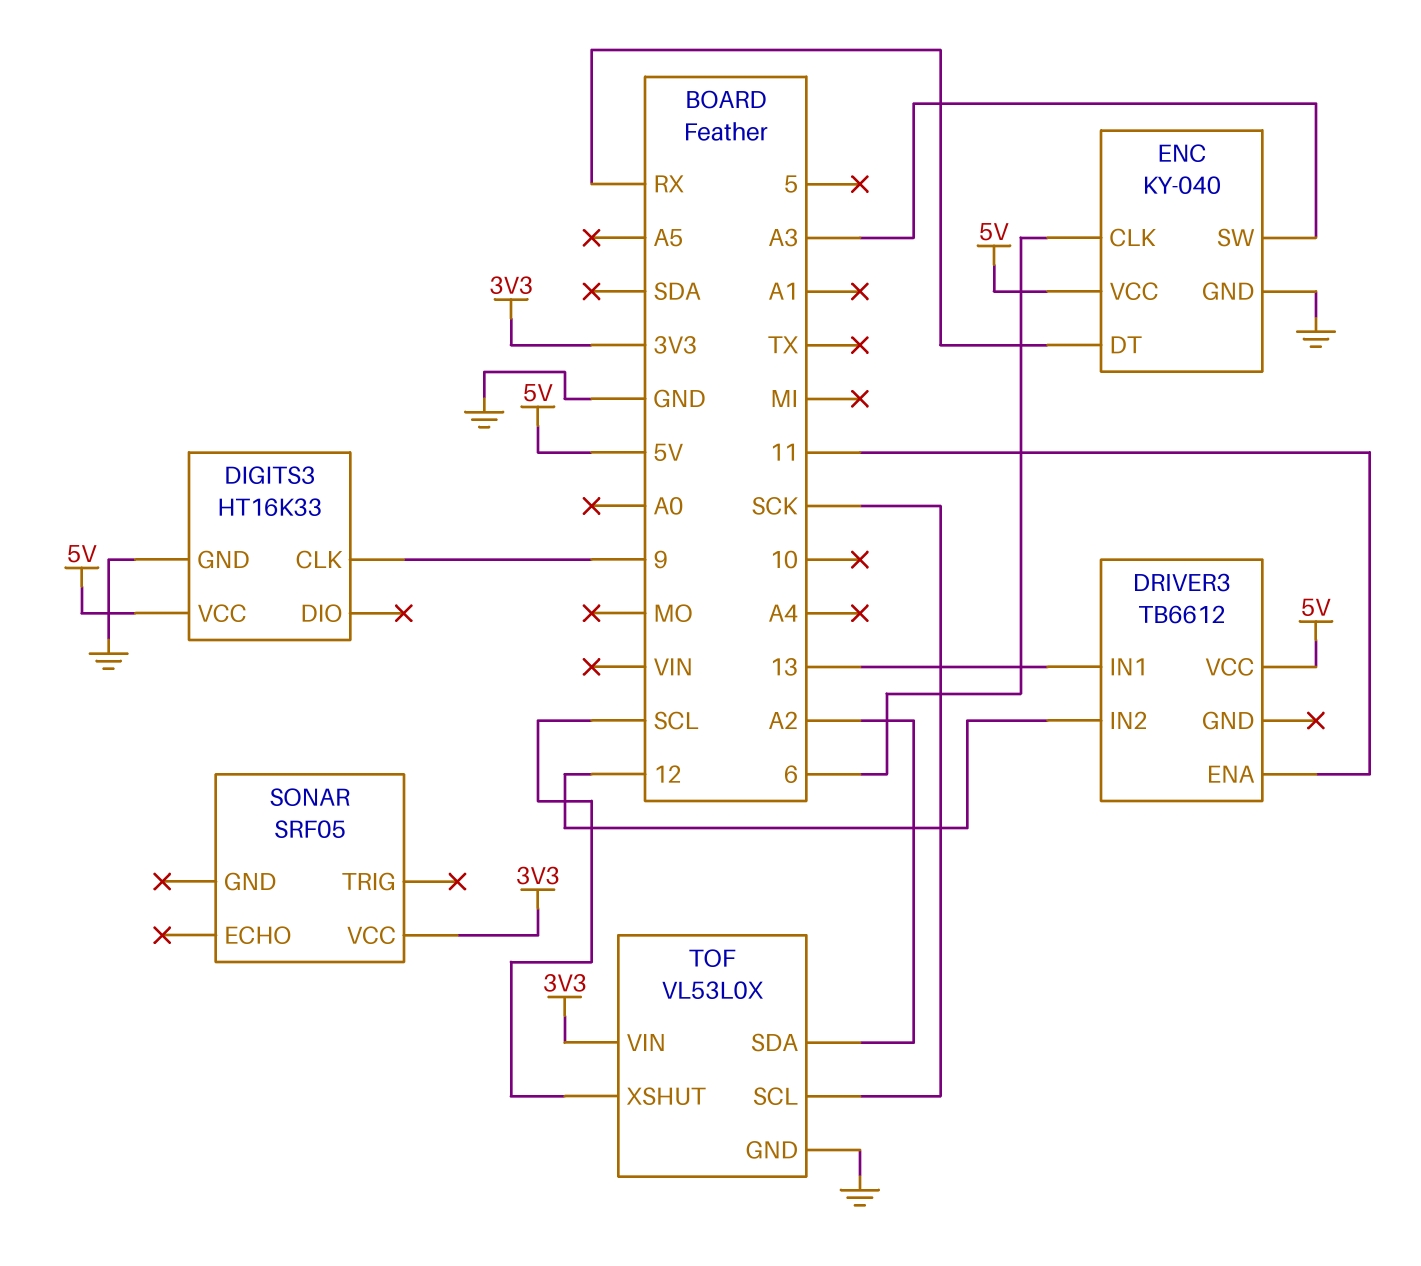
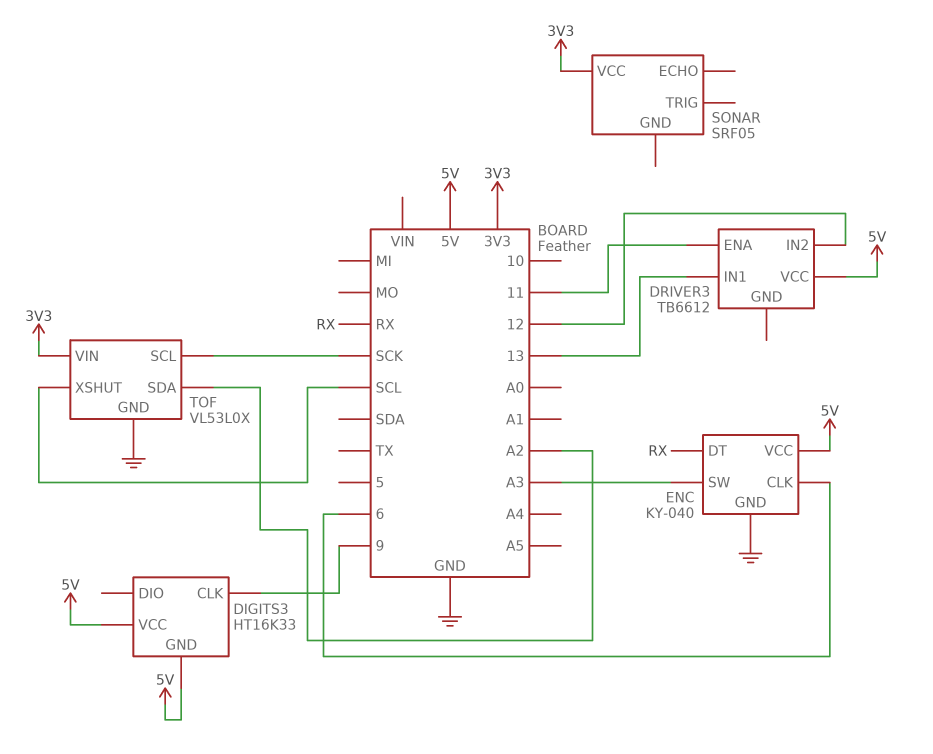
DIGITS3 pin GND: GND -> 5V

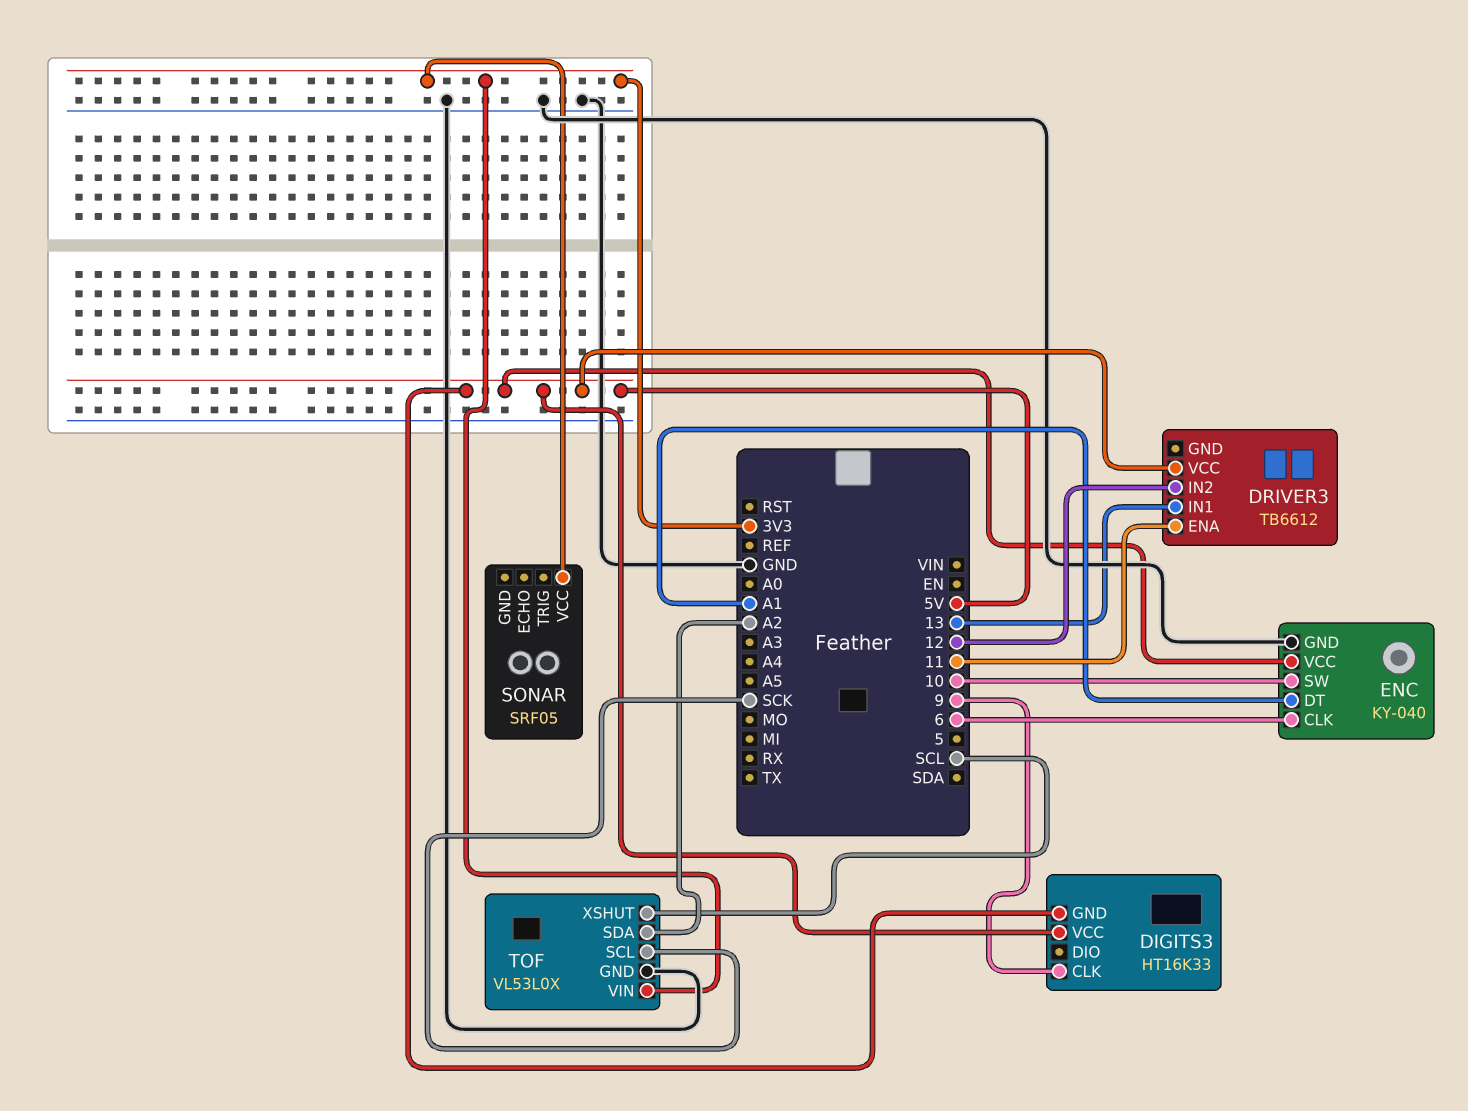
ENC pin DT: RX -> A1
ENC pin SW: A3 -> 10

